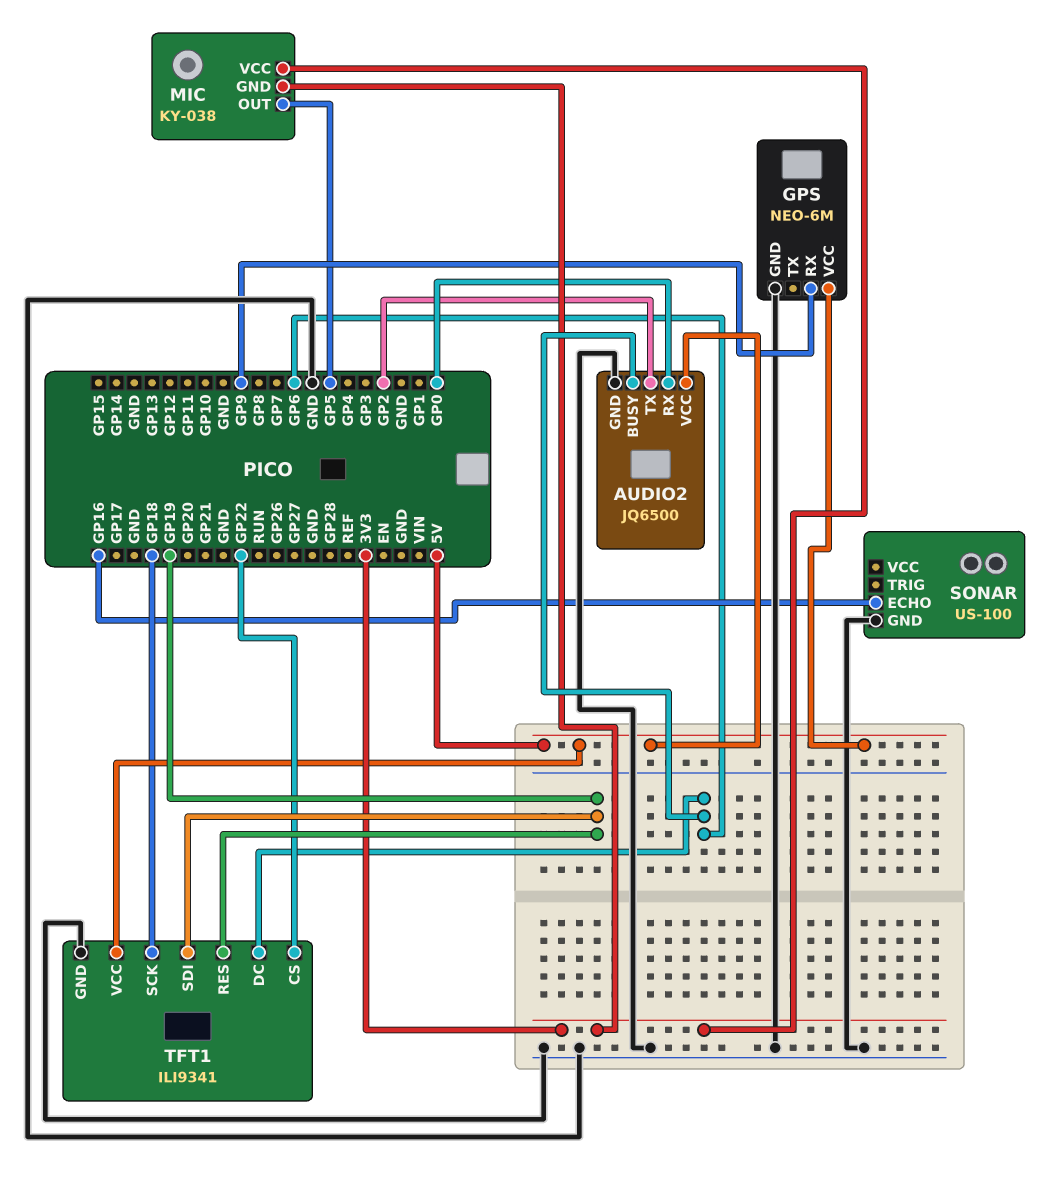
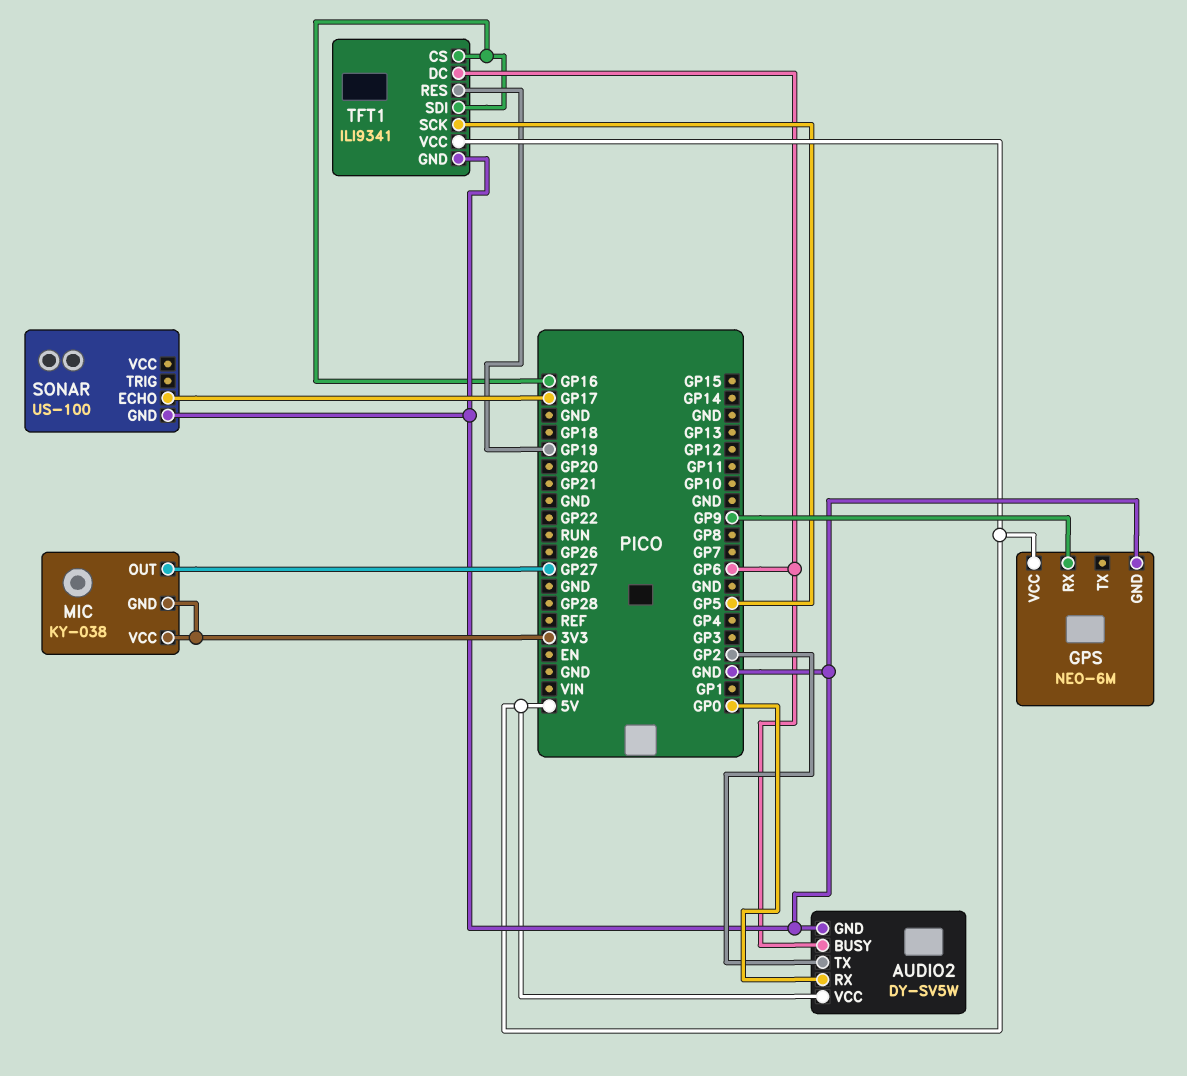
AUDIO2: JQ6500 -> DY-SV5W
MIC pin OUT: GP5 -> GP27
SONAR pin ECHO: GP16 -> GP17
TFT1 pin CS: GP22 -> GP16
TFT1 pin SCK: GP18 -> GP5
TFT1 pin SDI: GP19 -> GP16

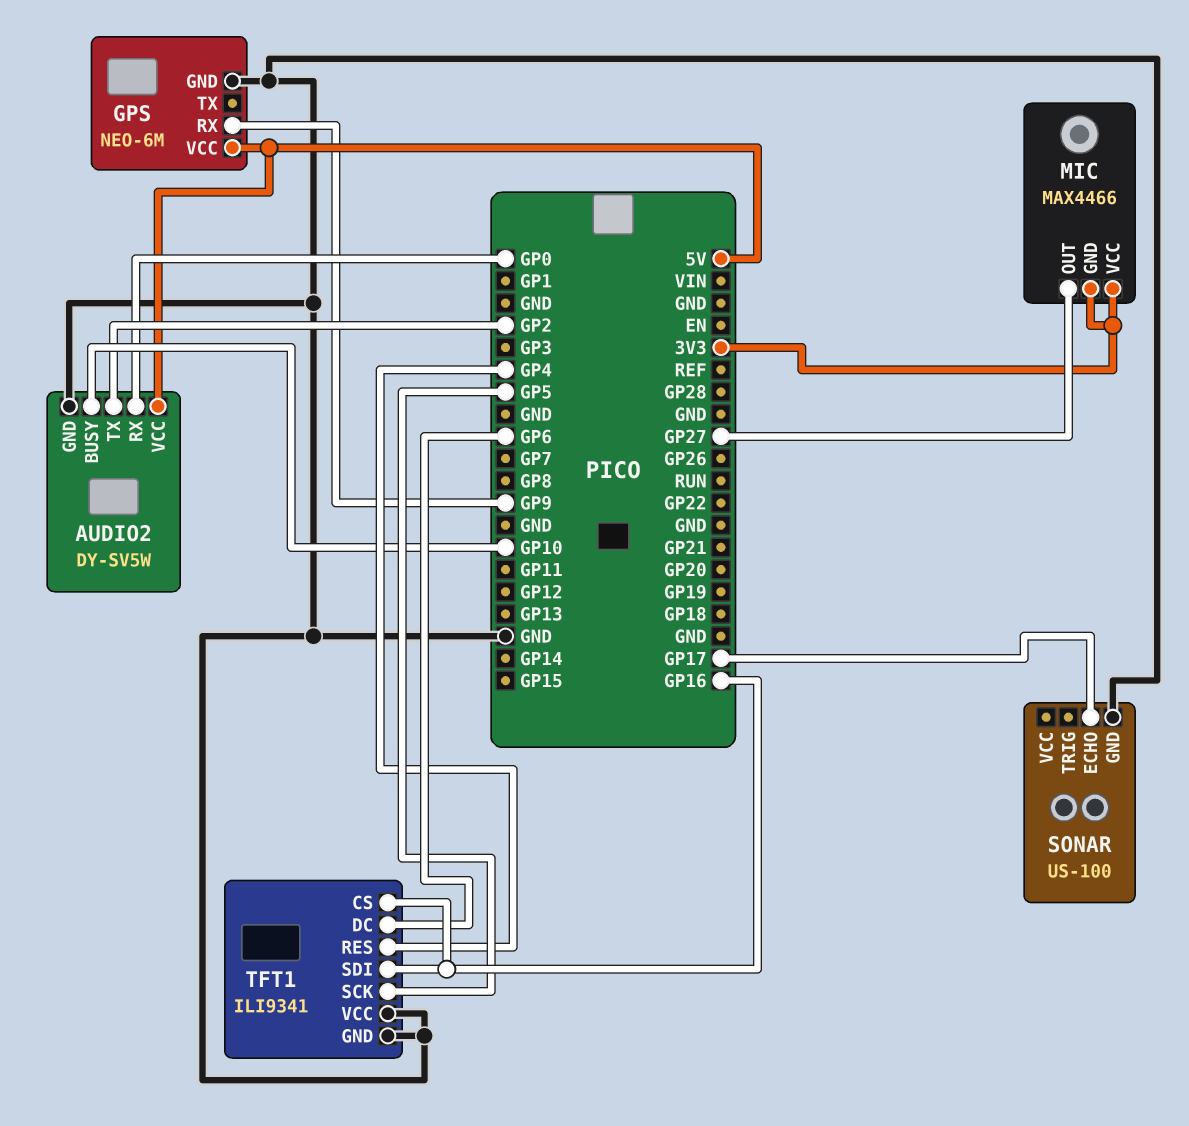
AUDIO2 pin BUSY: GP6 -> GP10
MIC: KY-038 -> MAX4466
TFT1 pin RES: GP19 -> GP4
TFT1 pin VCC: 5V -> GND

